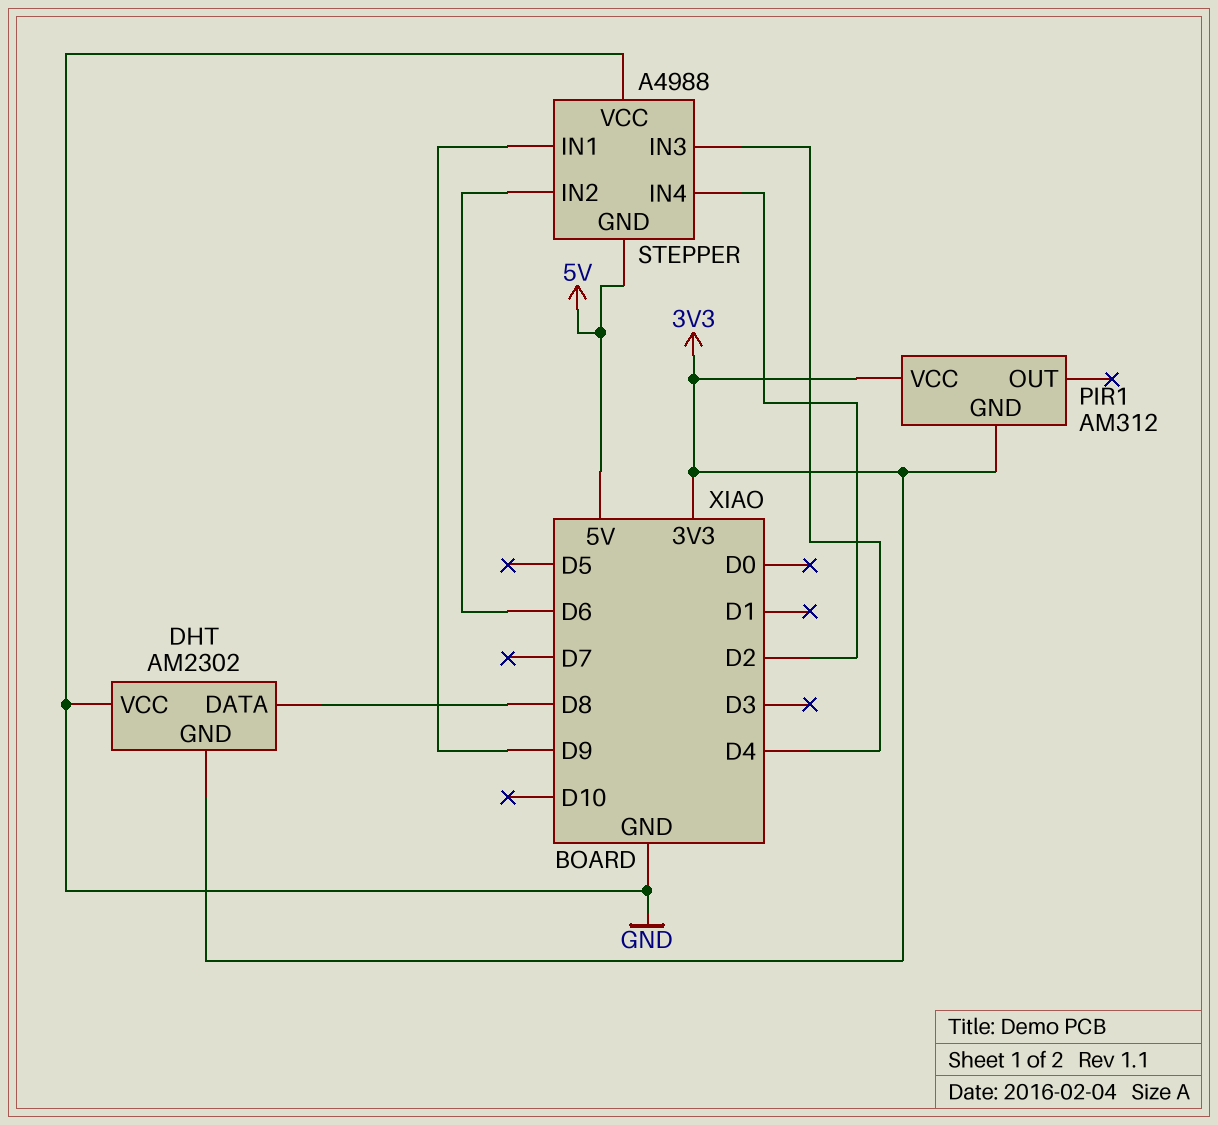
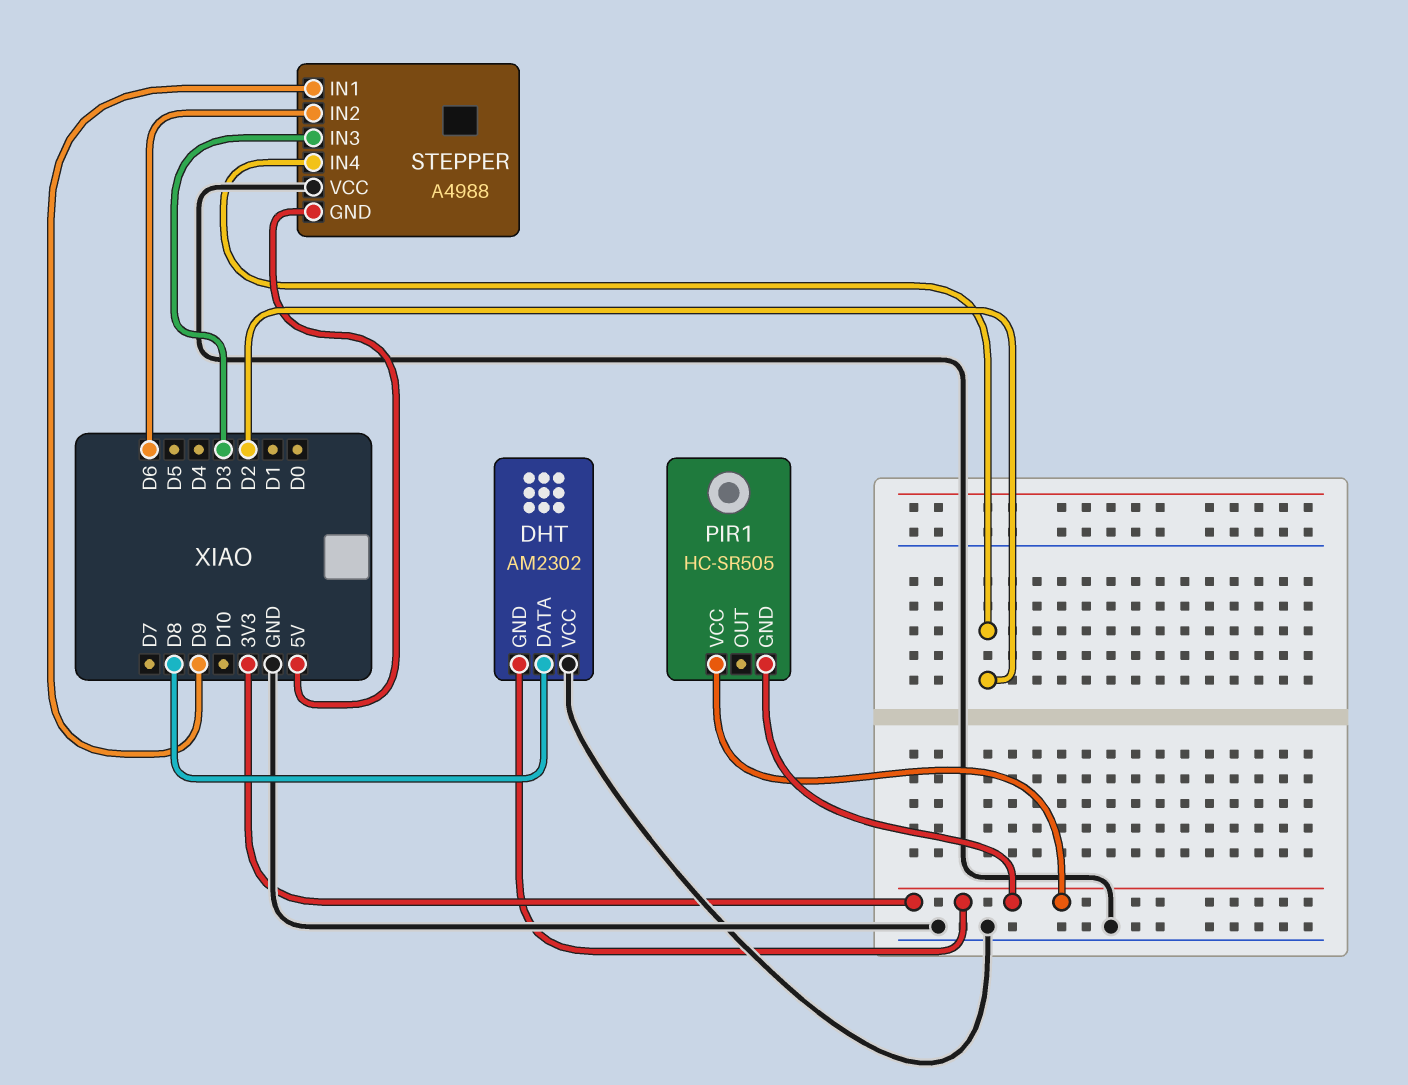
PIR1: AM312 -> HC-SR505
STEPPER pin IN3: D4 -> D3

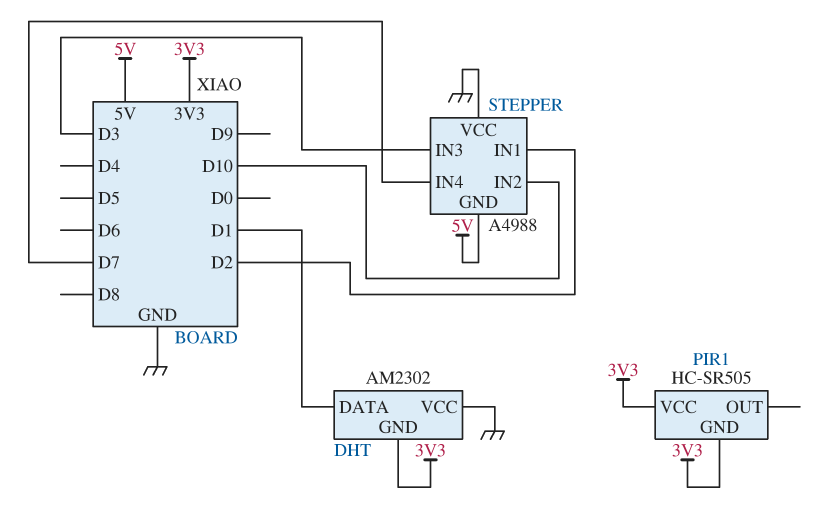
DHT pin DATA: D8 -> D1
STEPPER pin IN1: D9 -> D2
STEPPER pin IN2: D6 -> D10
STEPPER pin IN4: D2 -> D7

